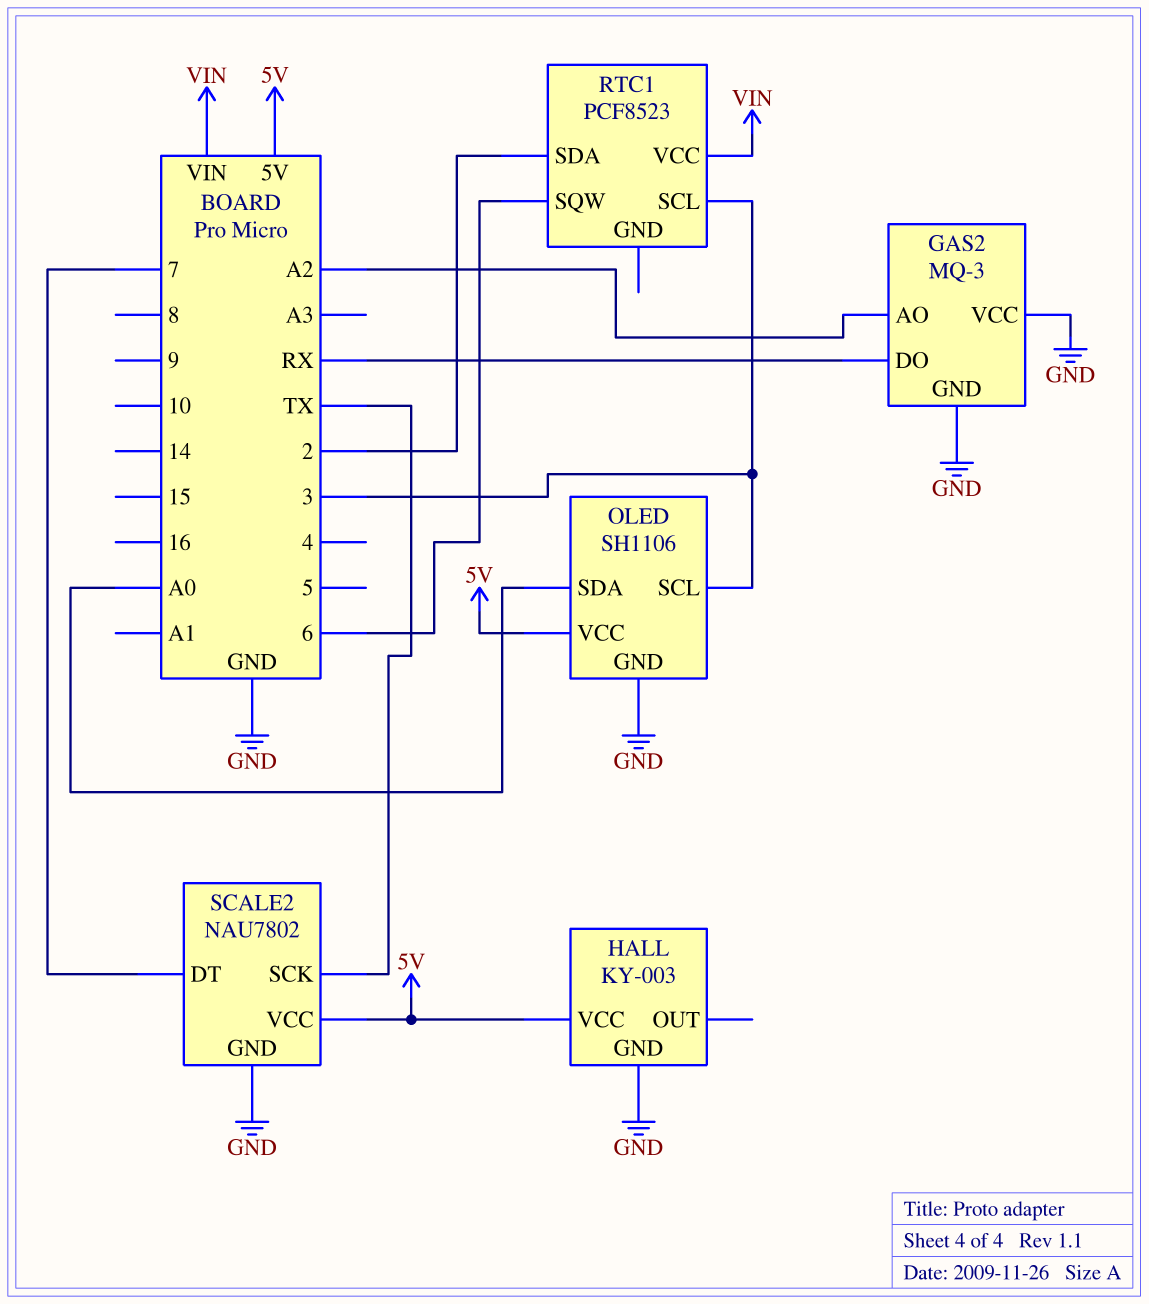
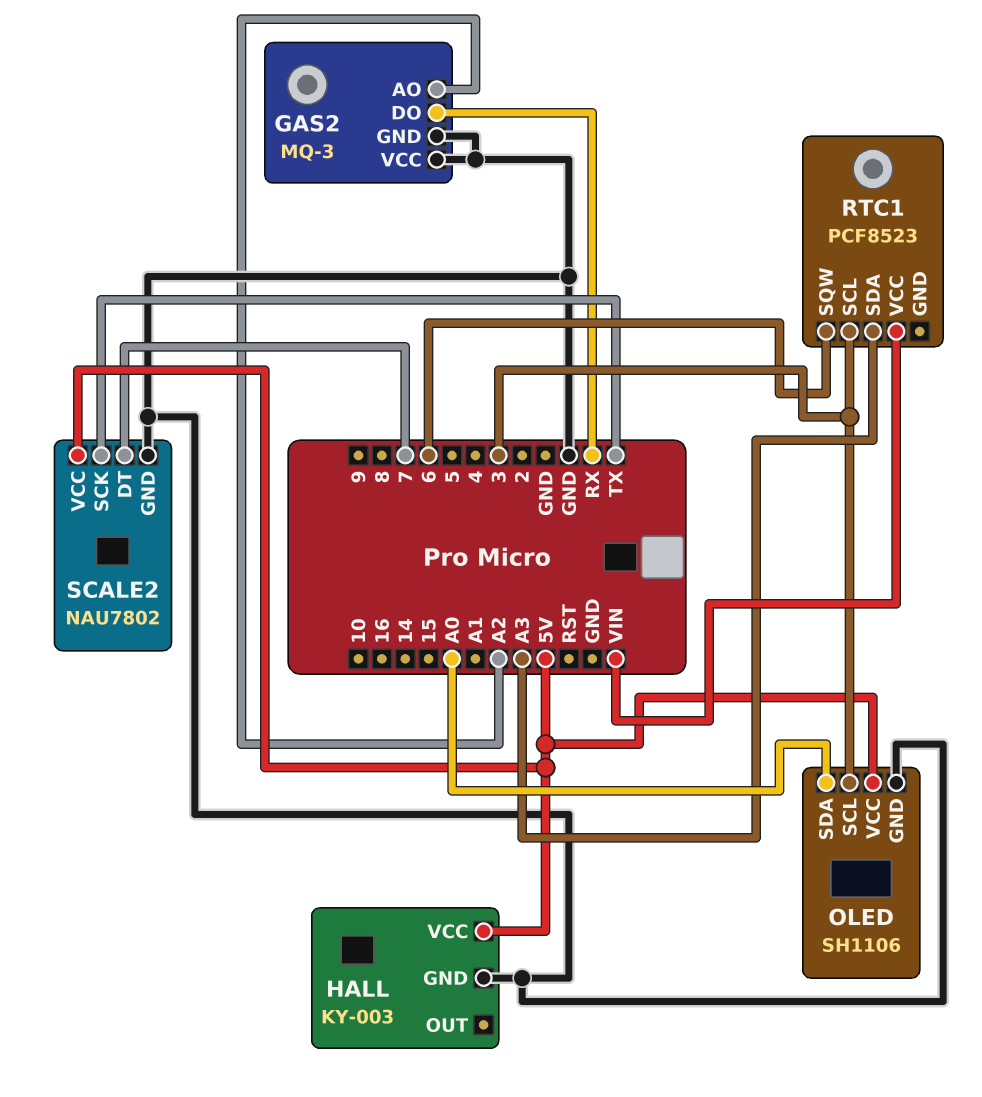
RTC1 pin SDA: 2 -> A3

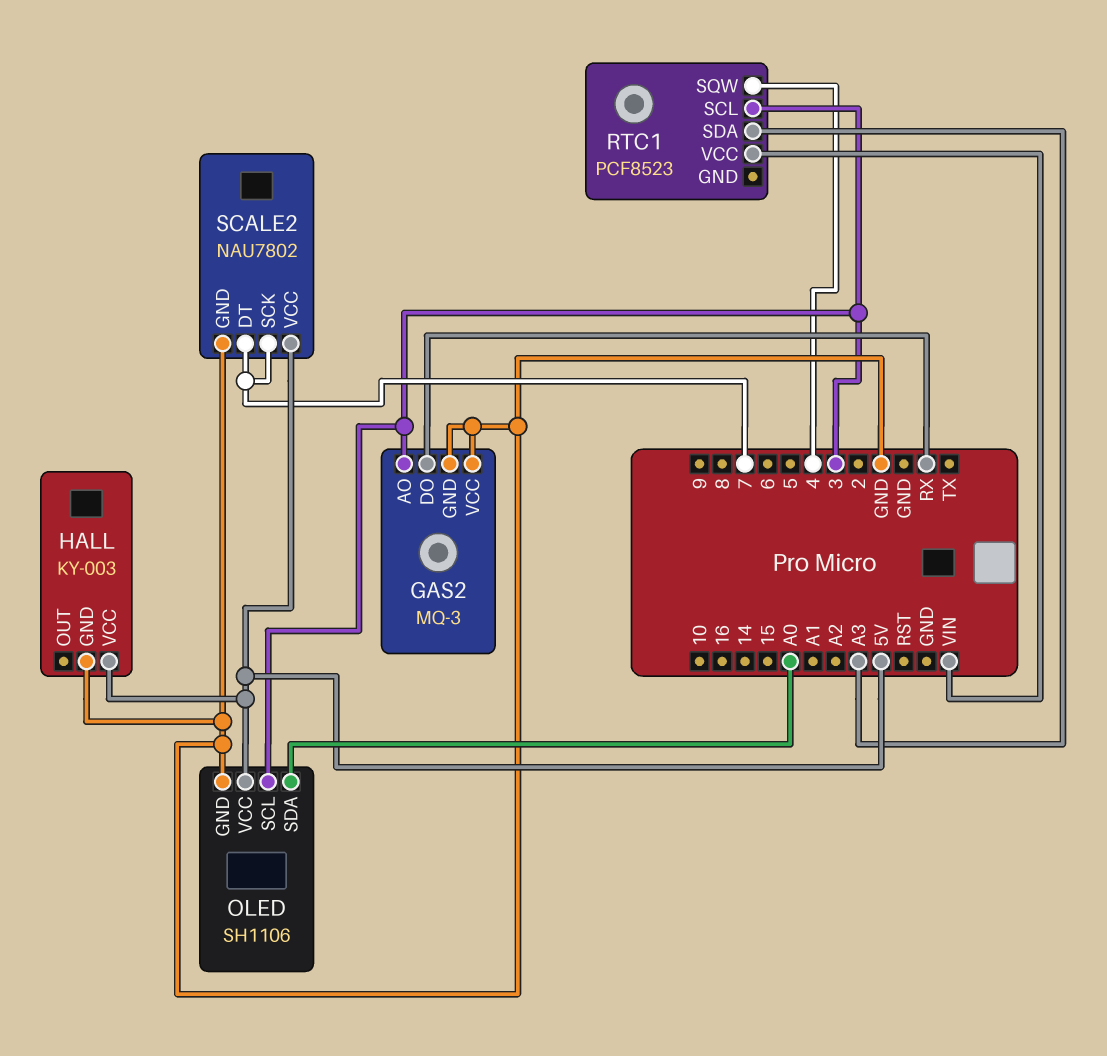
GAS2 pin AO: A2 -> 3
RTC1 pin SQW: 6 -> 4
SCALE2 pin SCK: TX -> 7

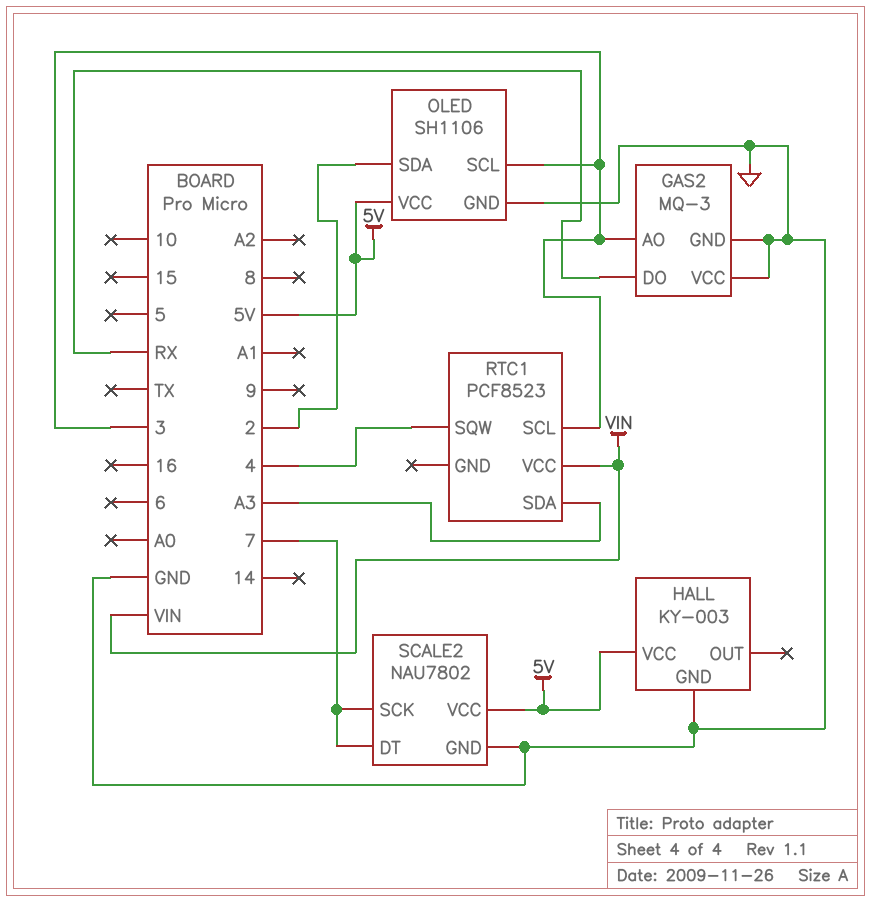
OLED pin SDA: A0 -> 2

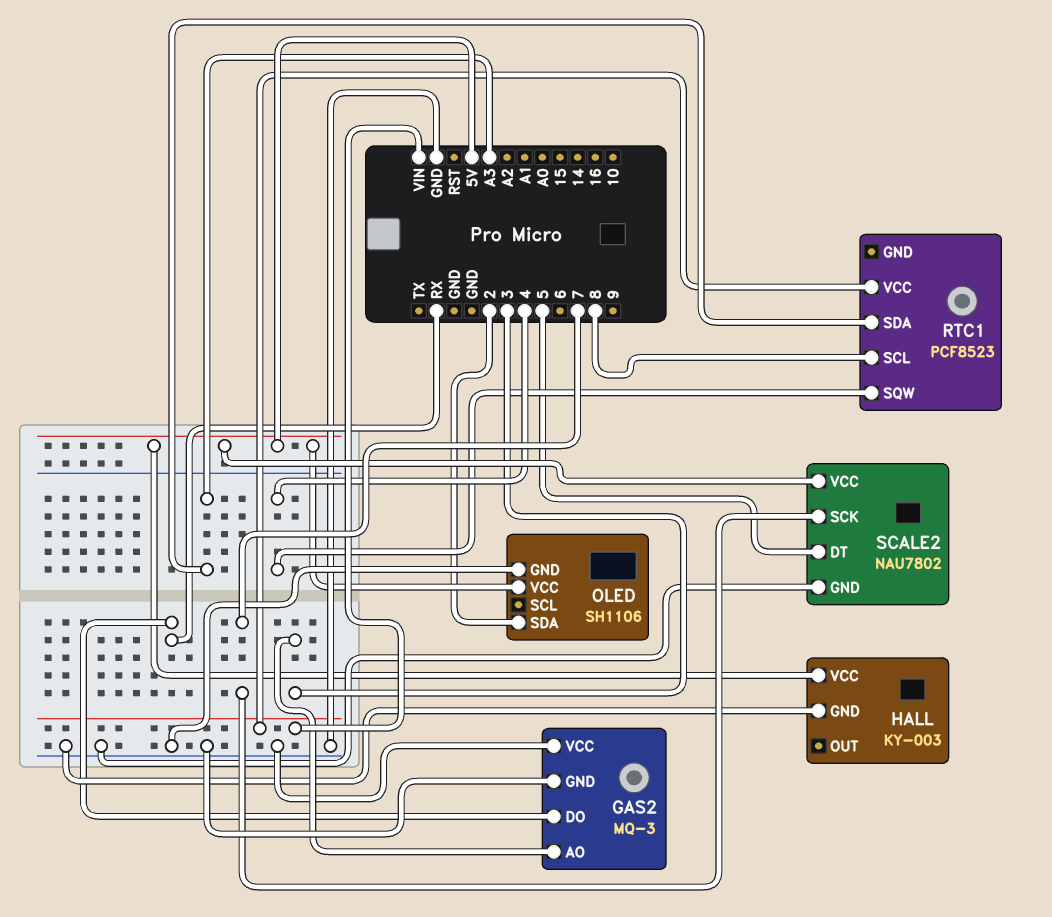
OLED pin SCL: 3 -> none
RTC1 pin SCL: 3 -> 8
SCALE2 pin DT: 7 -> 5

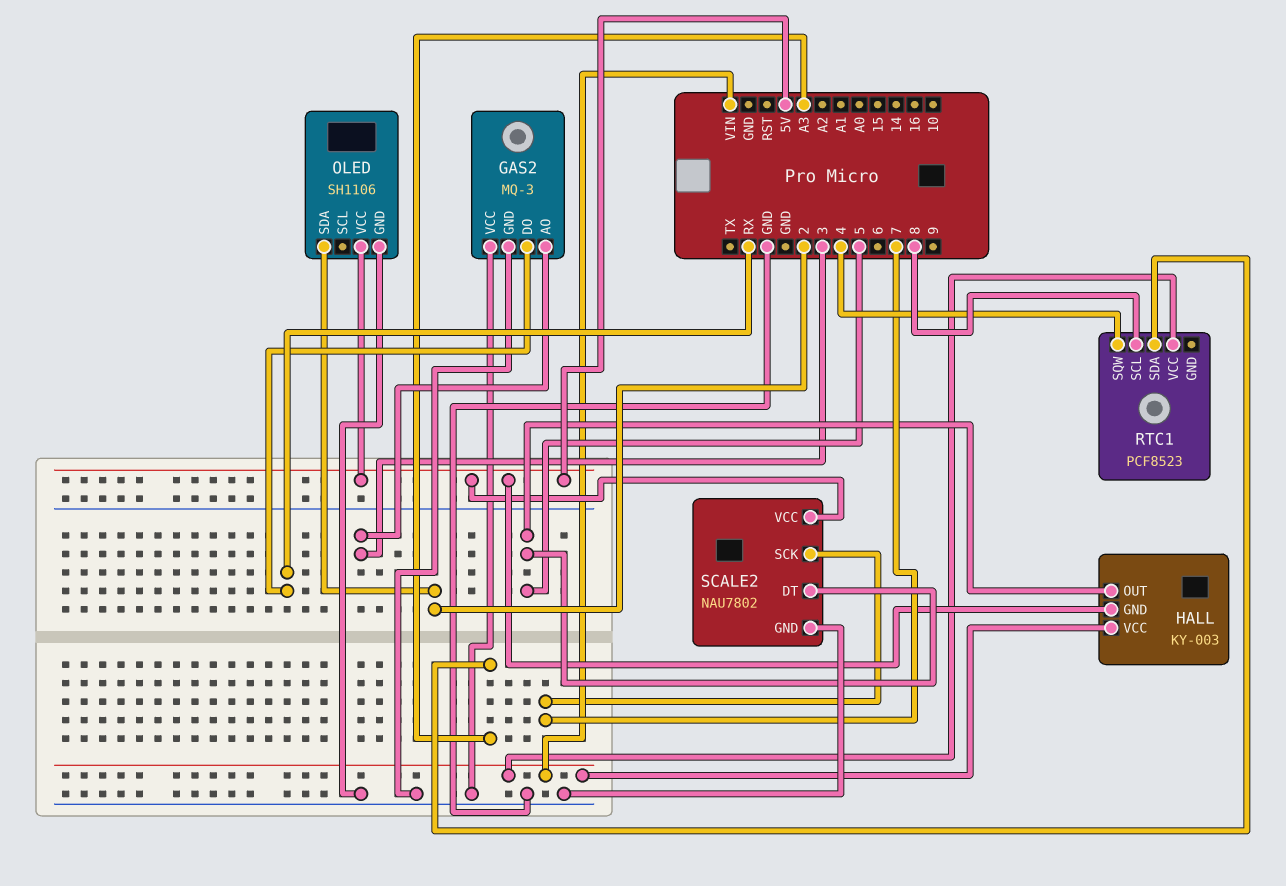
HALL pin GND: GND -> 5V
HALL pin OUT: none -> 5
HALL pin VCC: 5V -> VIN

